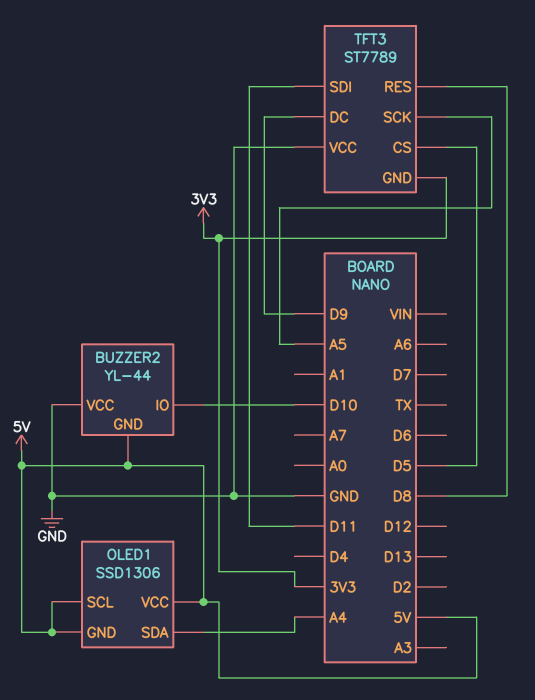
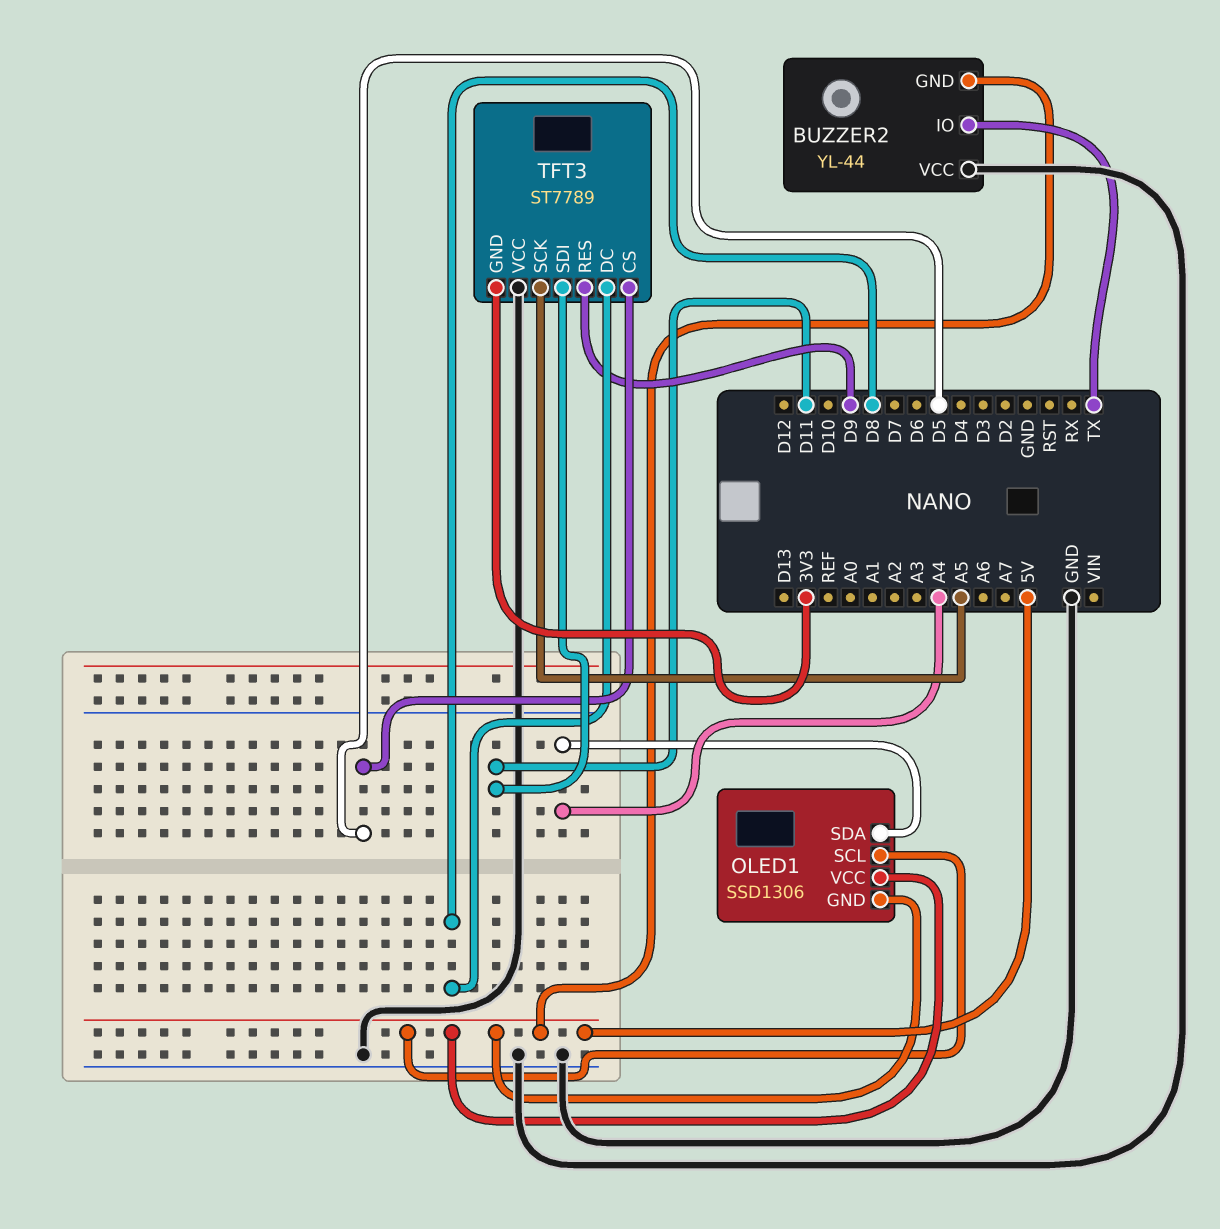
BUZZER2 pin IO: D10 -> TX
TFT3 pin DC: D9 -> D8
TFT3 pin RES: D8 -> D9

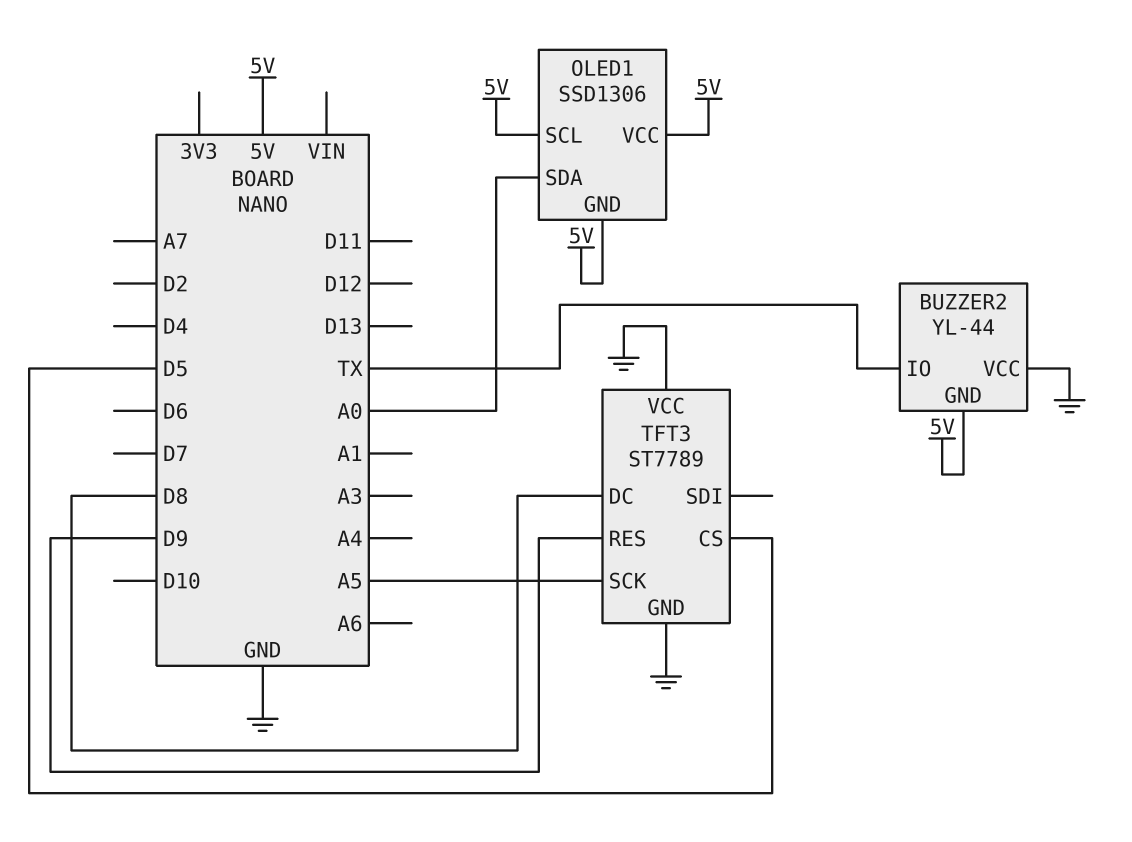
OLED1 pin SDA: A4 -> A0
TFT3 pin GND: 3V3 -> GND
TFT3 pin SDI: D11 -> none

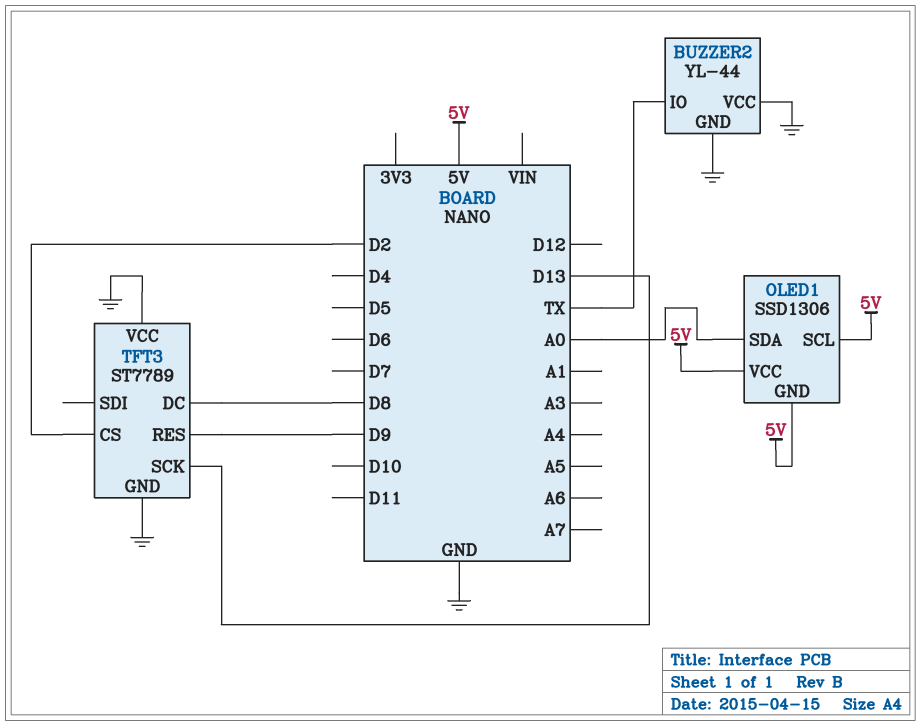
BUZZER2 pin GND: 5V -> GND
TFT3 pin CS: D5 -> D2
TFT3 pin SCK: A5 -> D13

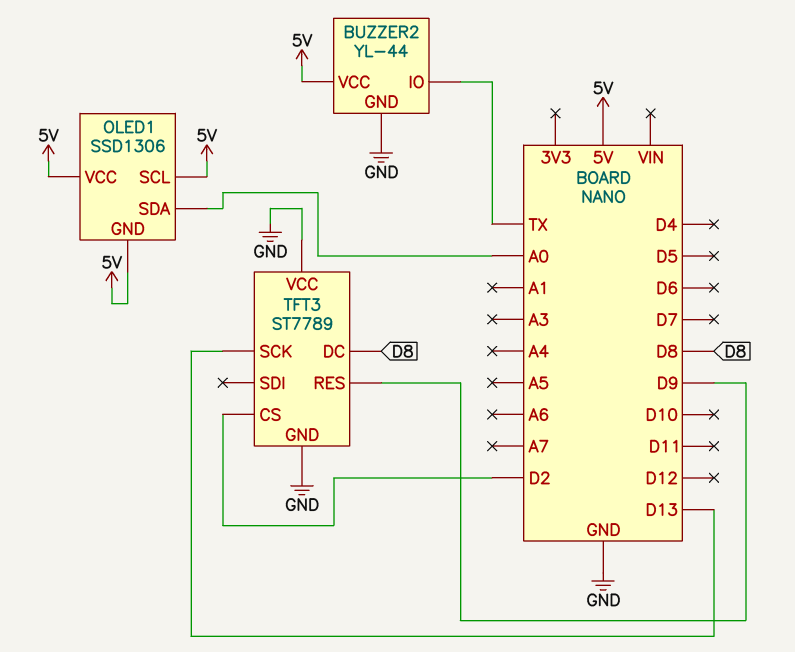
BUZZER2 pin VCC: GND -> 5V

